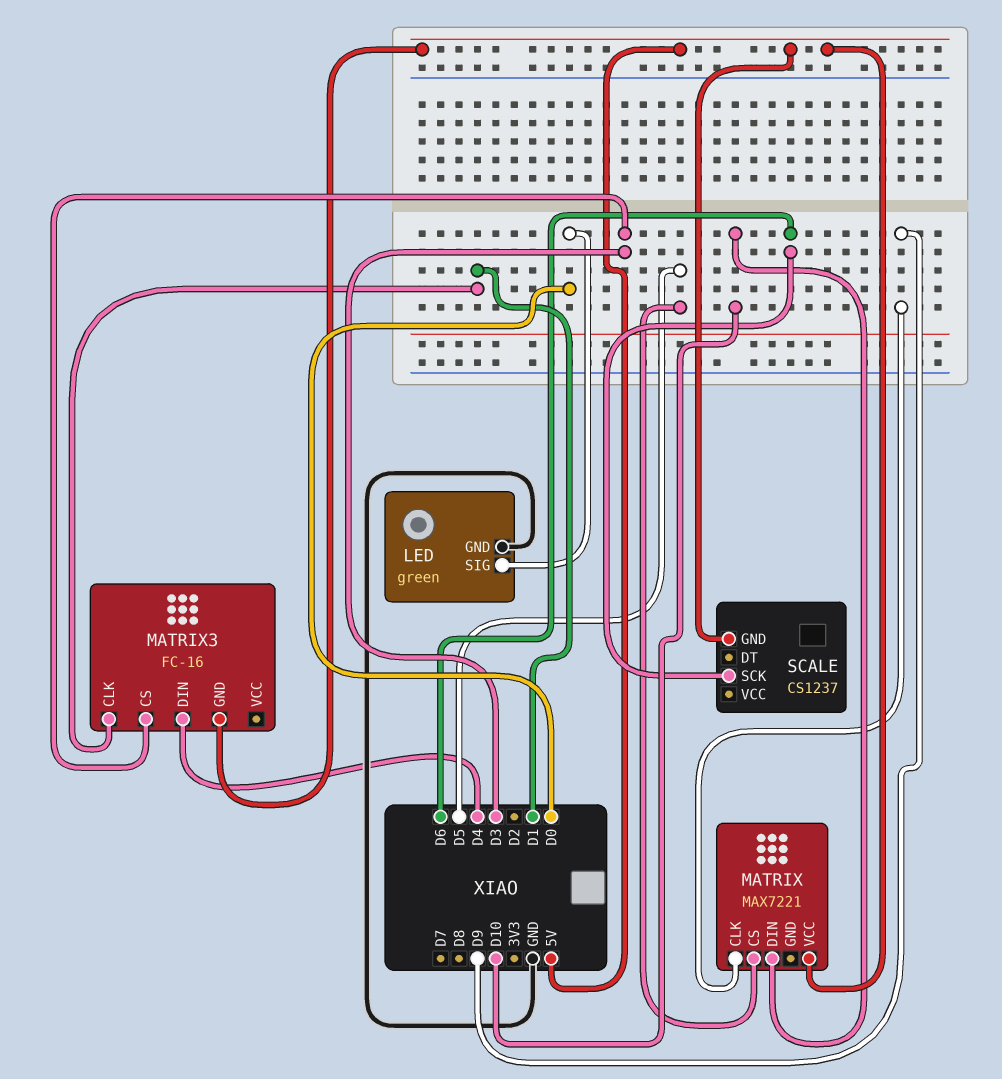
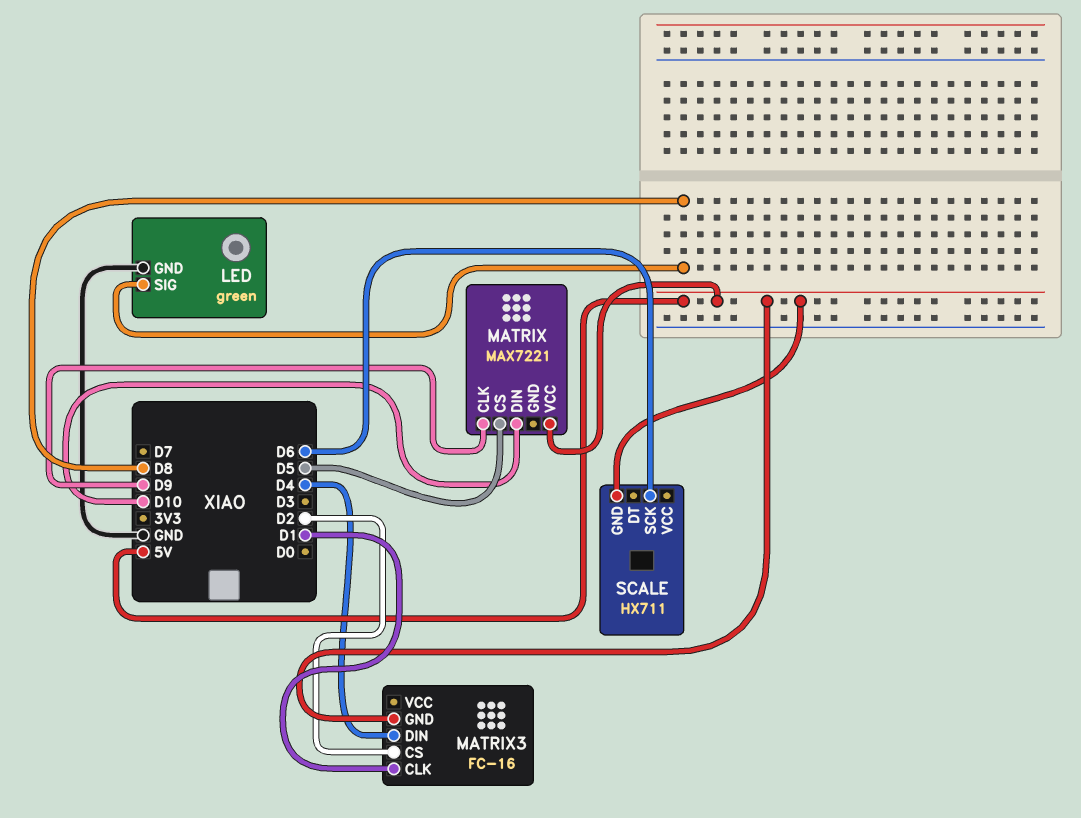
LED pin SIG: D0 -> D8
MATRIX3 pin CS: D3 -> D2
SCALE: CS1237 -> HX711

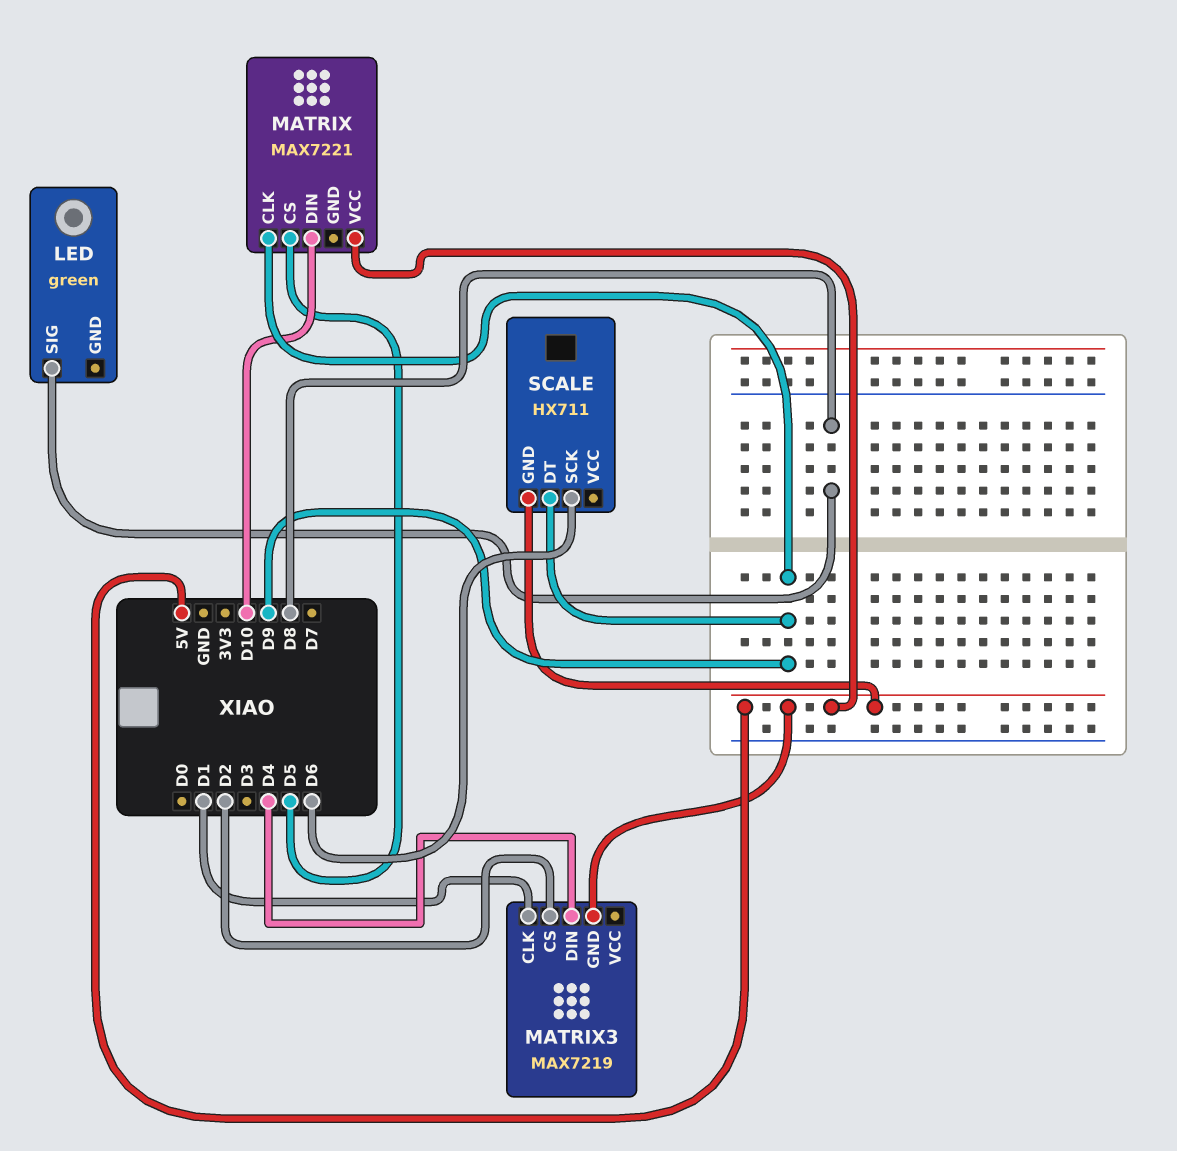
LED pin GND: GND -> none
MATRIX3: FC-16 -> MAX7219
SCALE pin DT: none -> D9

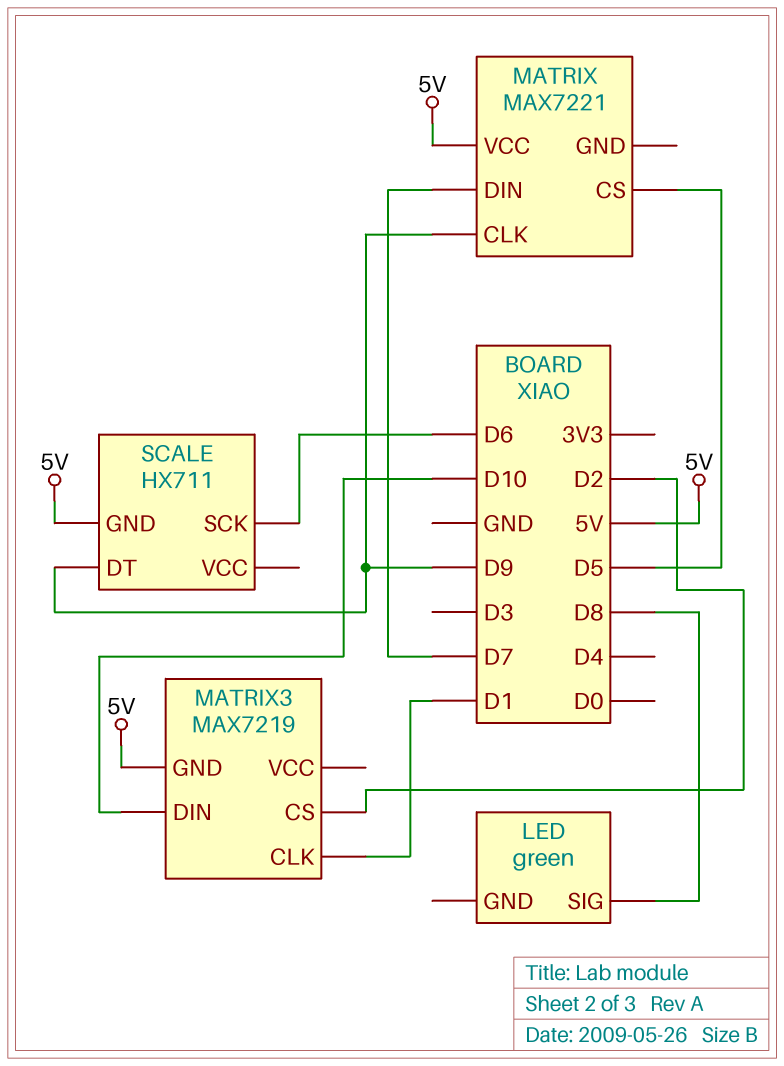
MATRIX pin DIN: D10 -> D7
MATRIX3 pin DIN: D4 -> D10

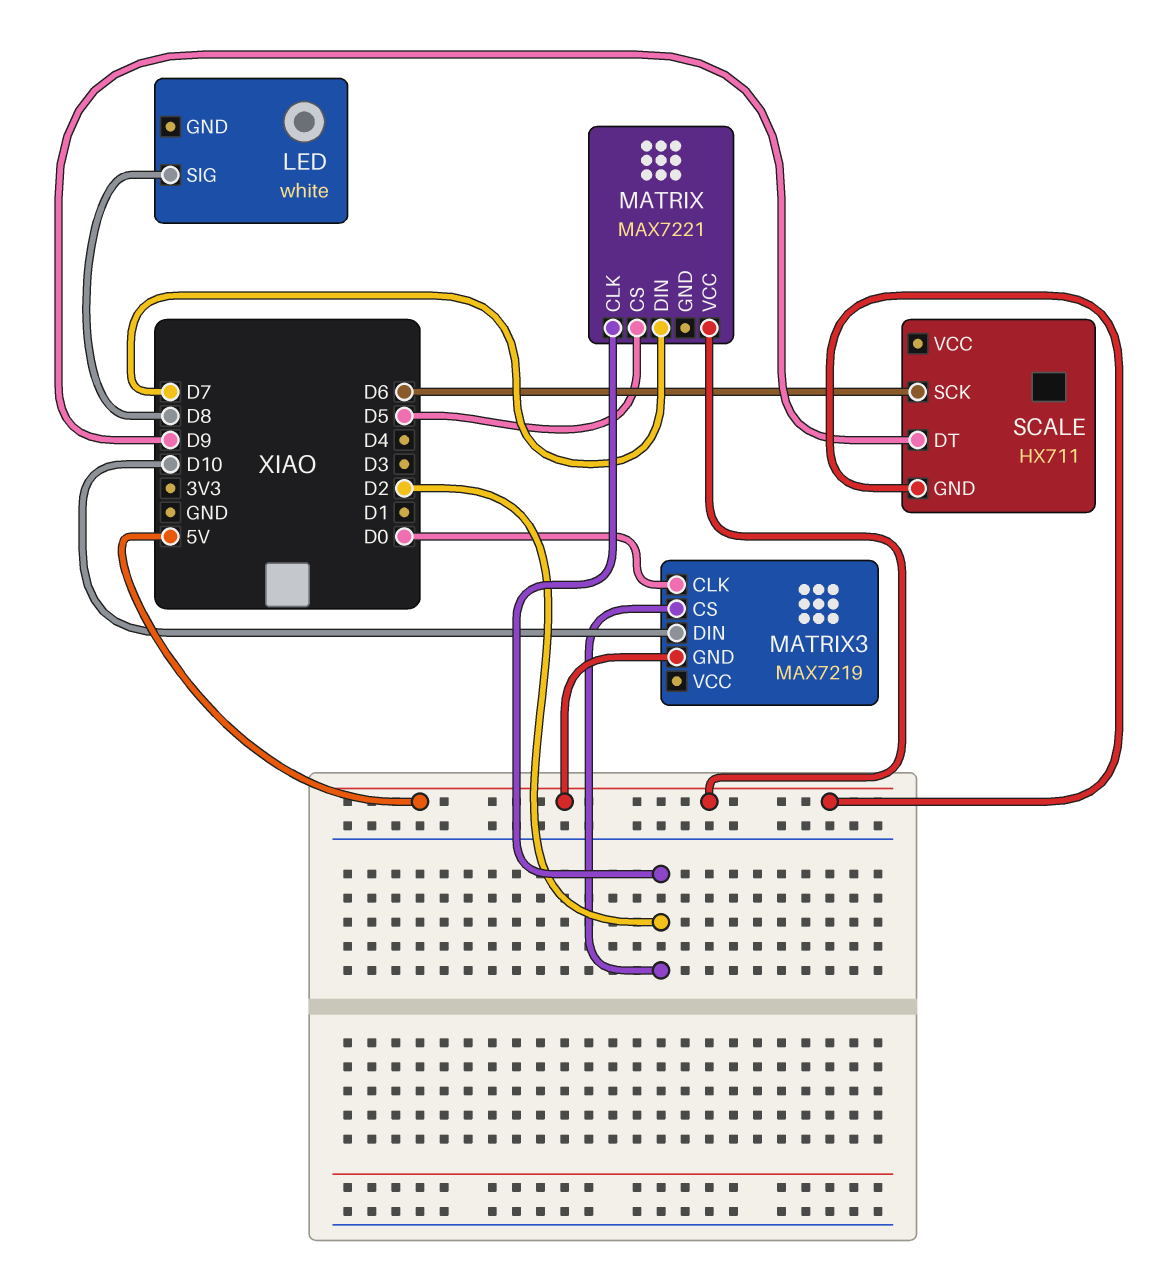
LED: green -> white
MATRIX pin CLK: D9 -> D2
MATRIX3 pin CLK: D1 -> D0

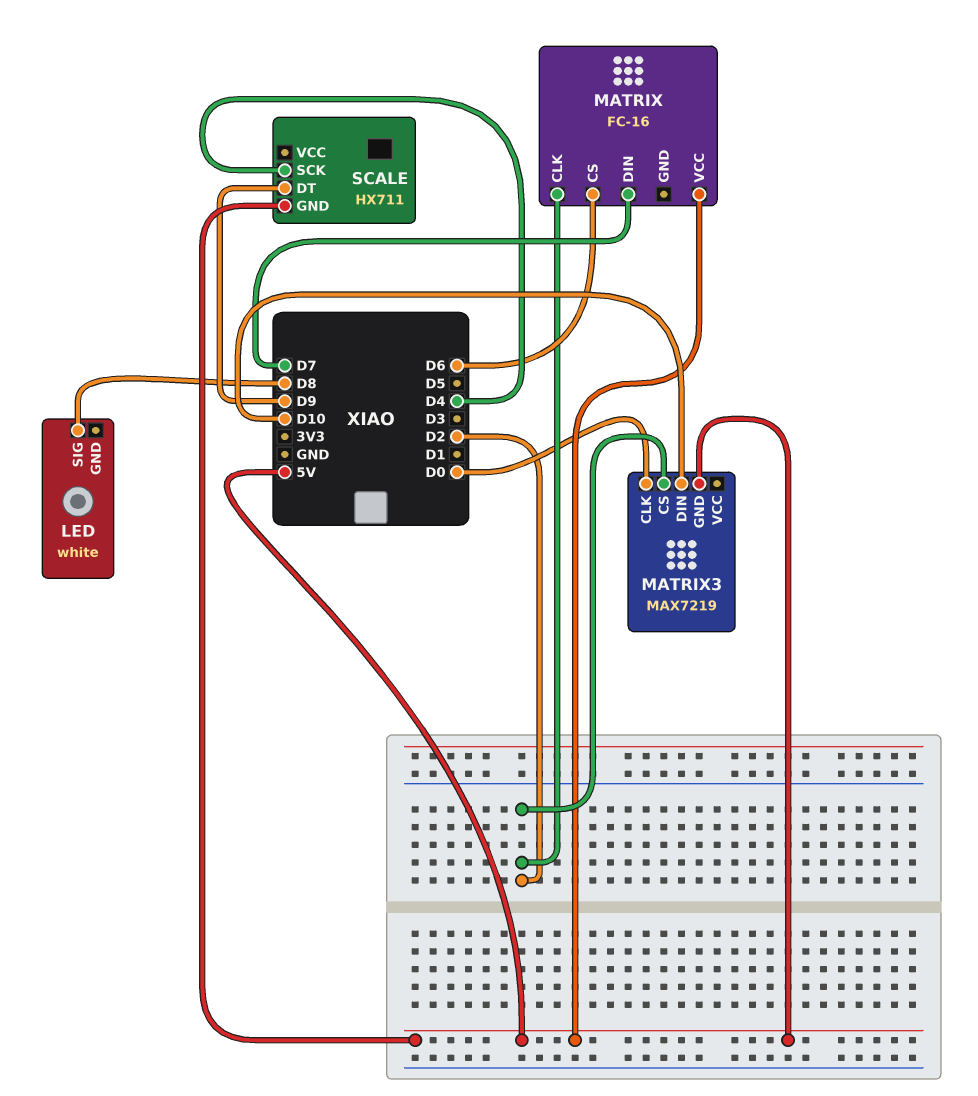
MATRIX: MAX7221 -> FC-16
MATRIX pin CS: D5 -> D6
SCALE pin SCK: D6 -> D4

